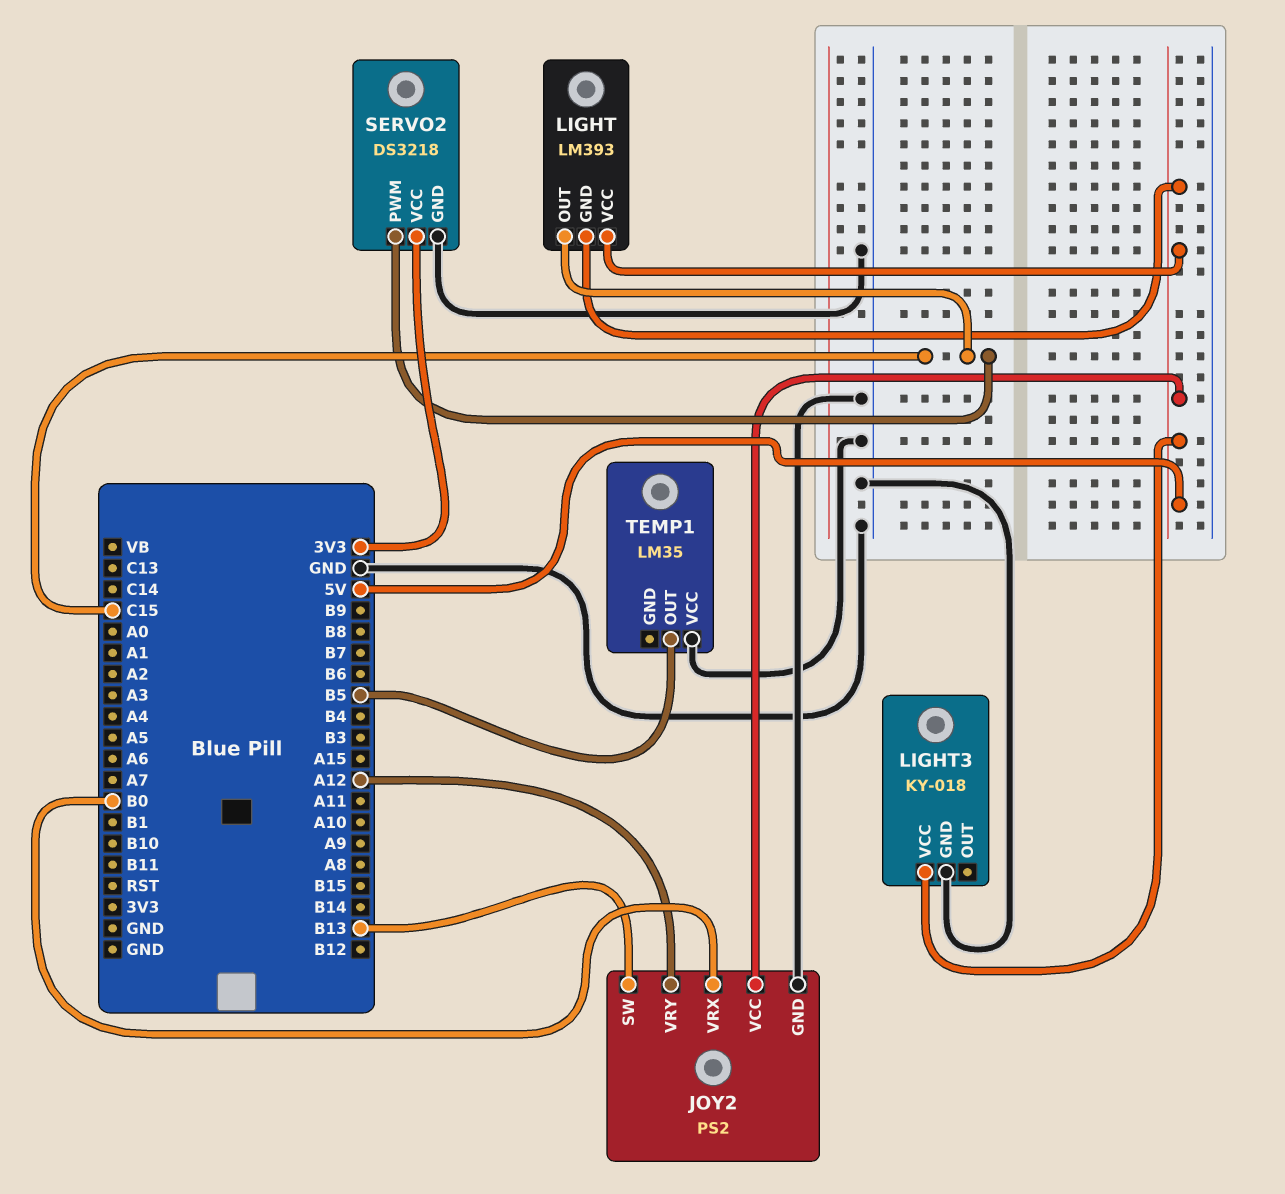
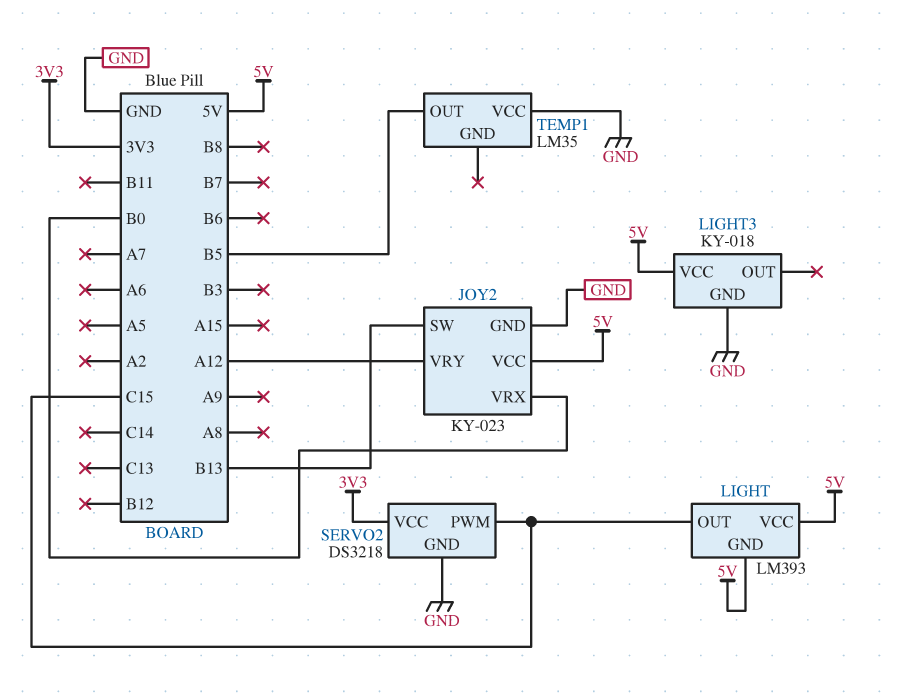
JOY2: PS2 -> KY-023

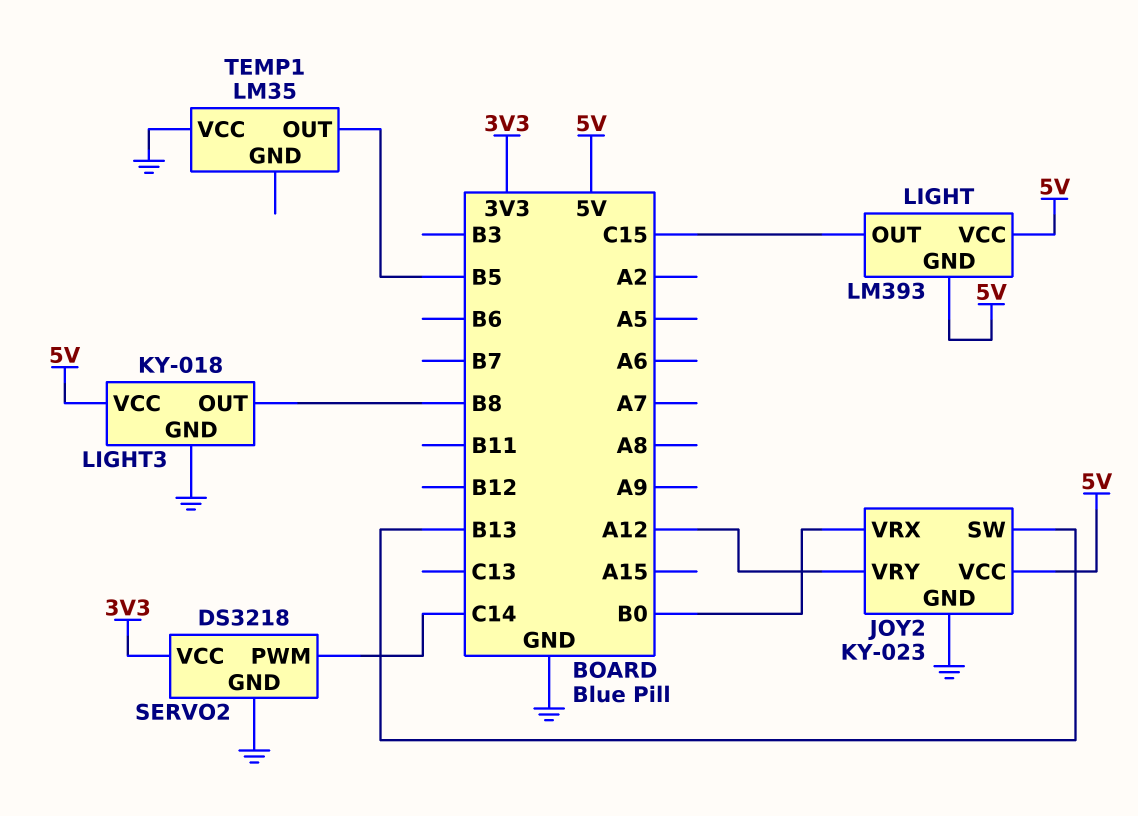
LIGHT3 pin OUT: none -> B8
SERVO2 pin PWM: C15 -> C14

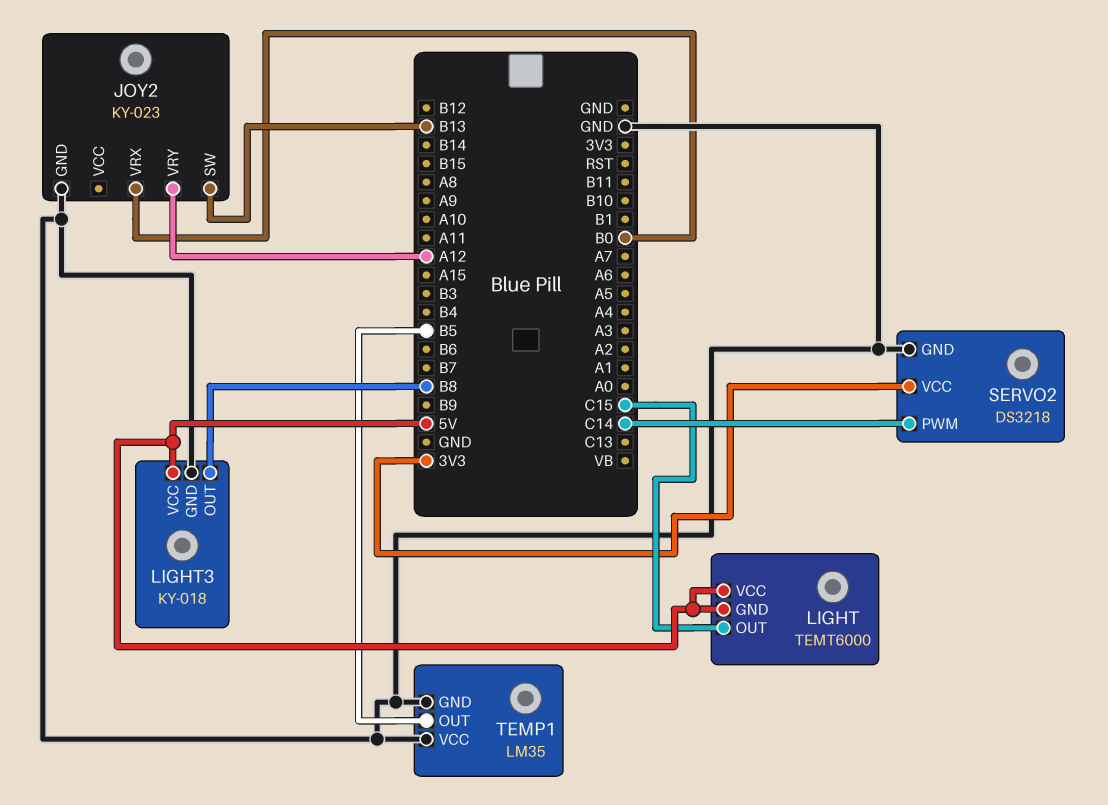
JOY2 pin VCC: 5V -> none
LIGHT: LM393 -> TEMT6000
TEMP1 pin GND: none -> GND

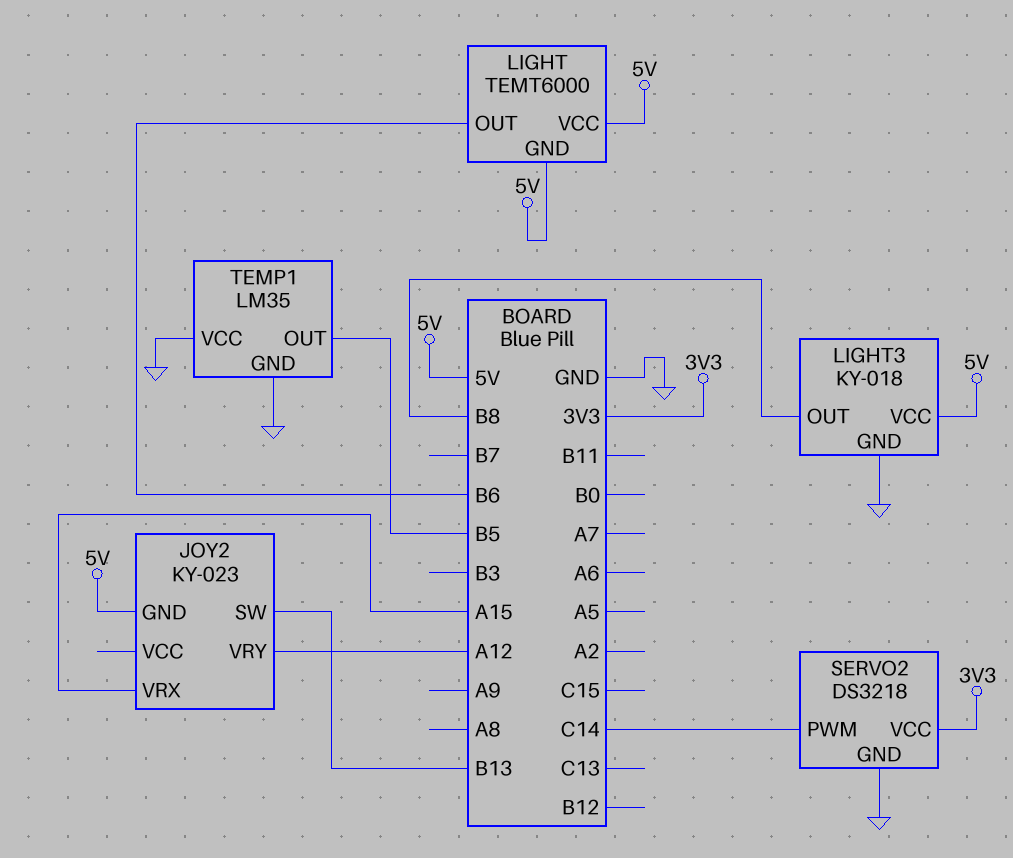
JOY2 pin GND: GND -> 5V
JOY2 pin VRX: B0 -> A15
LIGHT pin OUT: C15 -> B6

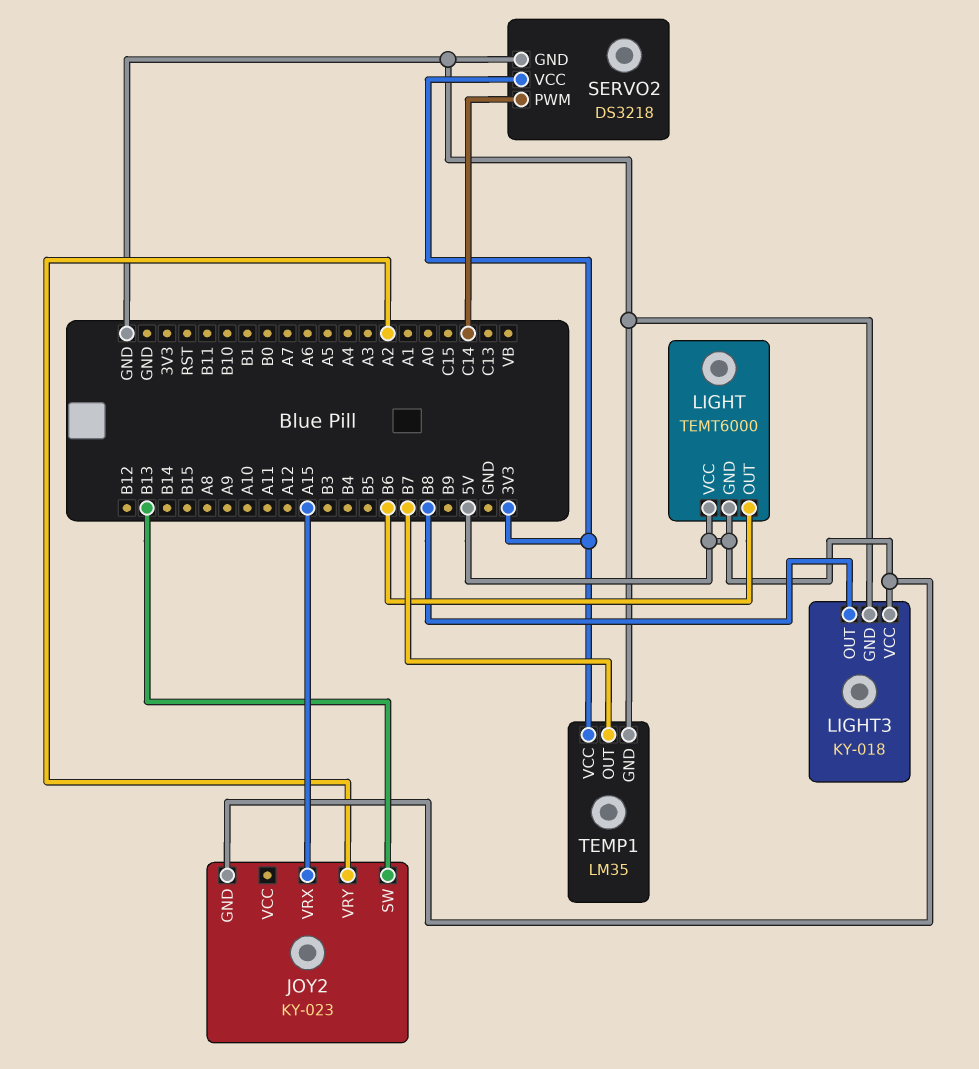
JOY2 pin VRY: A12 -> A2
TEMP1 pin OUT: B5 -> B7
TEMP1 pin VCC: GND -> 3V3

